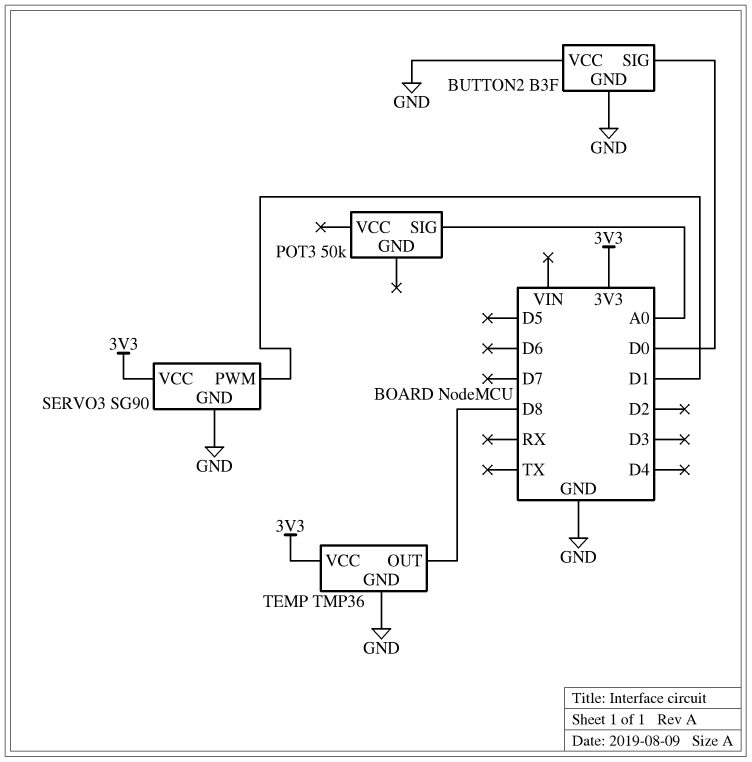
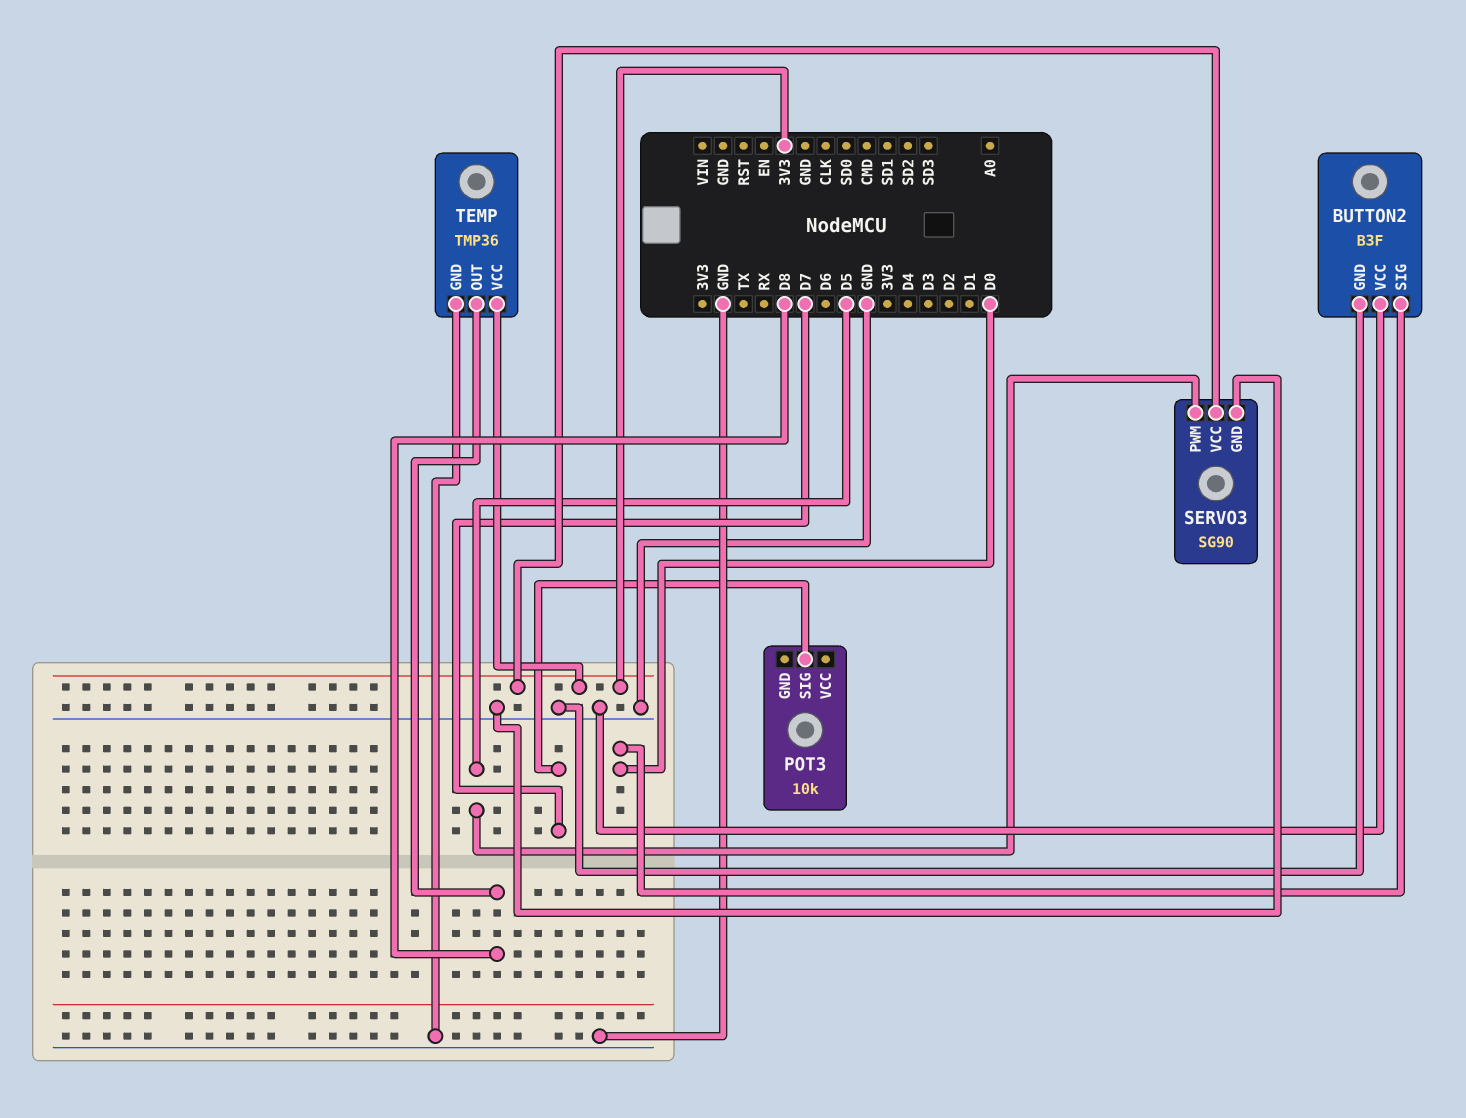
POT3: 50k -> 10k
POT3 pin SIG: A0 -> D7
SERVO3 pin PWM: D1 -> D5

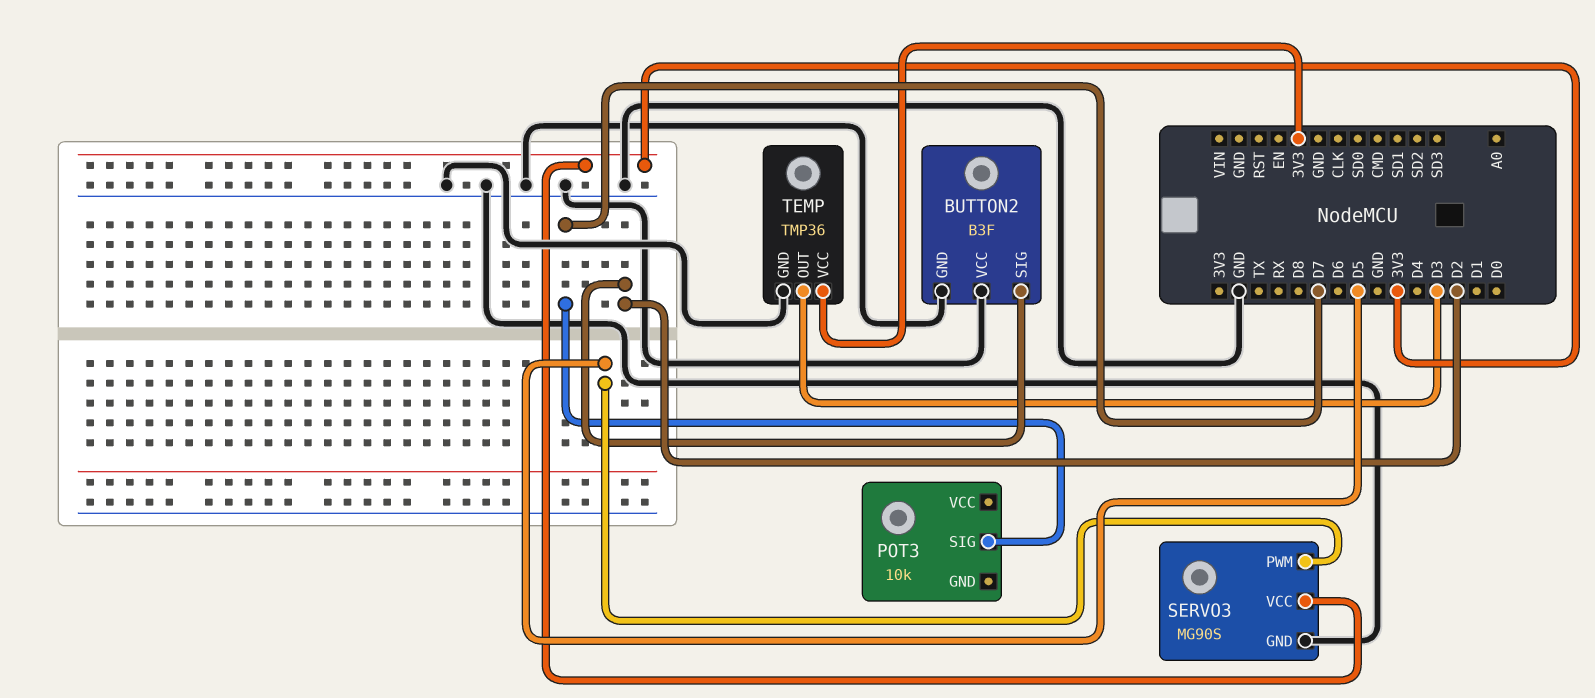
BUTTON2 pin SIG: D0 -> D2
SERVO3: SG90 -> MG90S
TEMP pin OUT: D8 -> D3

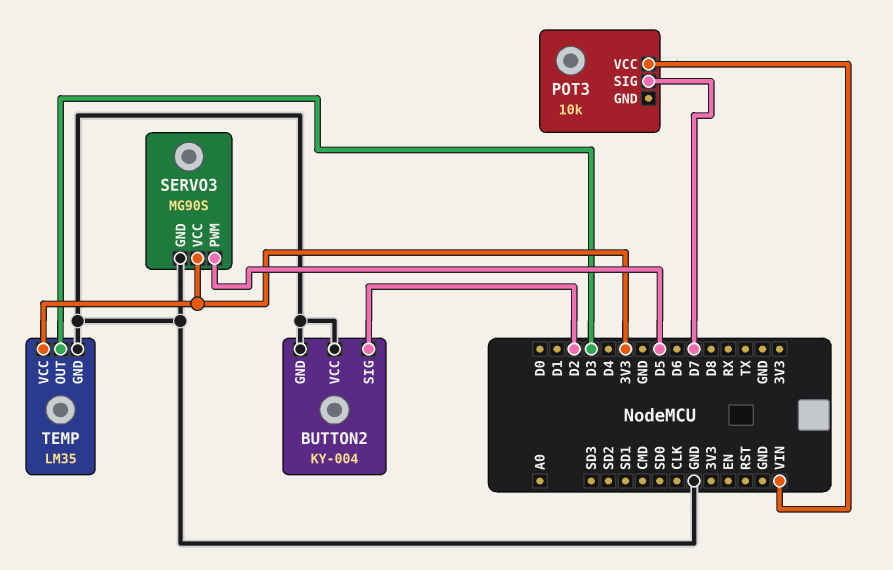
BUTTON2: B3F -> KY-004
POT3 pin VCC: none -> VIN
TEMP: TMP36 -> LM35

